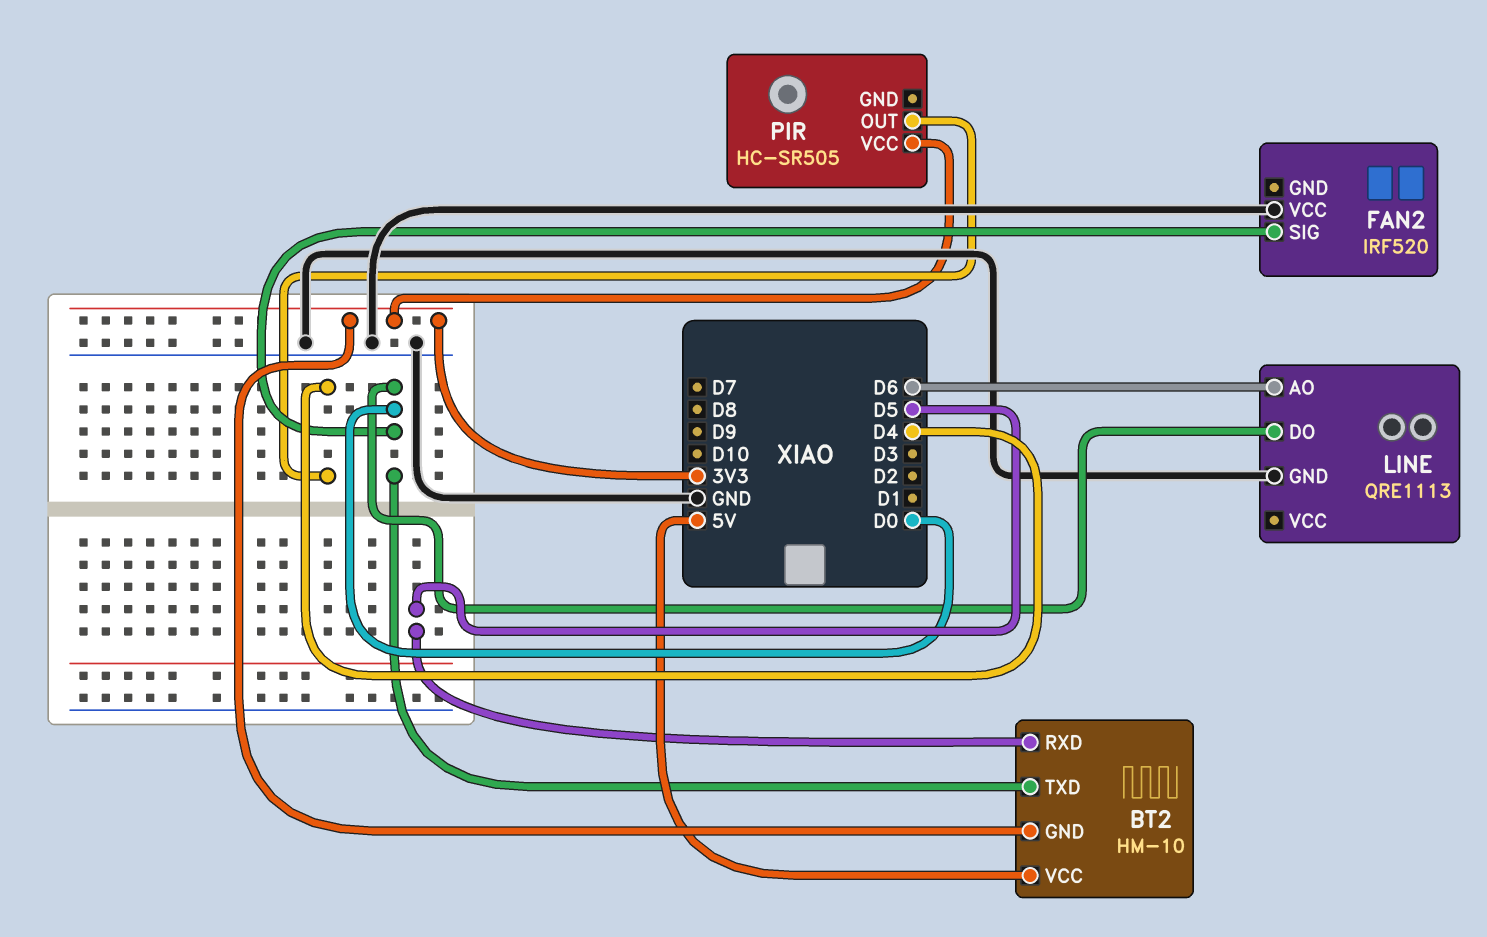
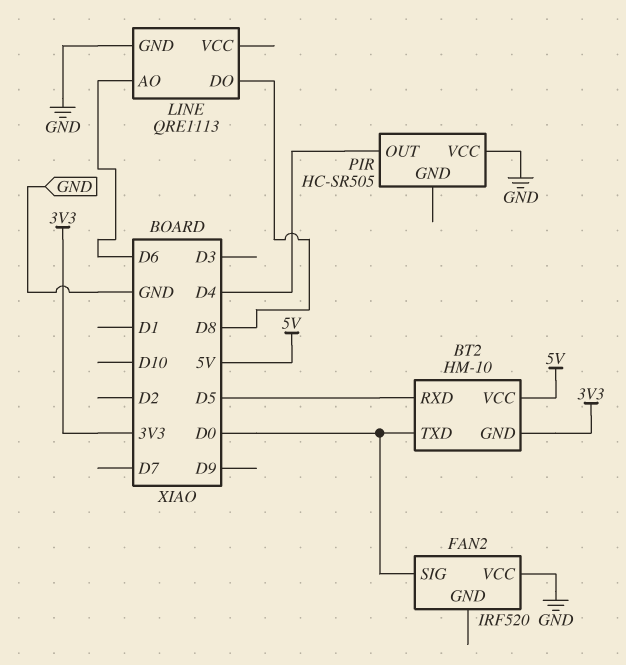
LINE pin DO: D0 -> D8
PIR pin VCC: 3V3 -> GND

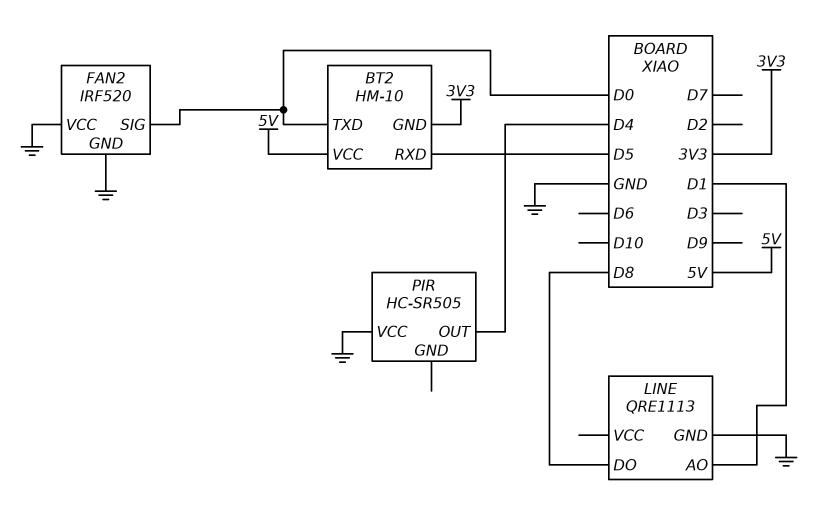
FAN2 pin GND: none -> GND
LINE pin AO: D6 -> D1

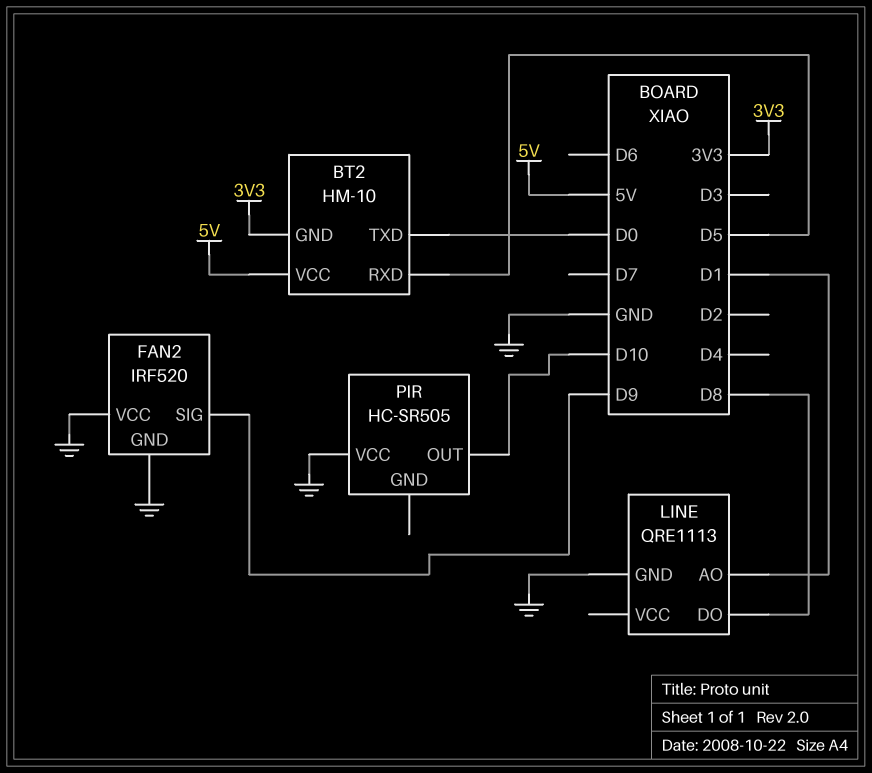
FAN2 pin SIG: D0 -> D9
PIR pin OUT: D4 -> D10

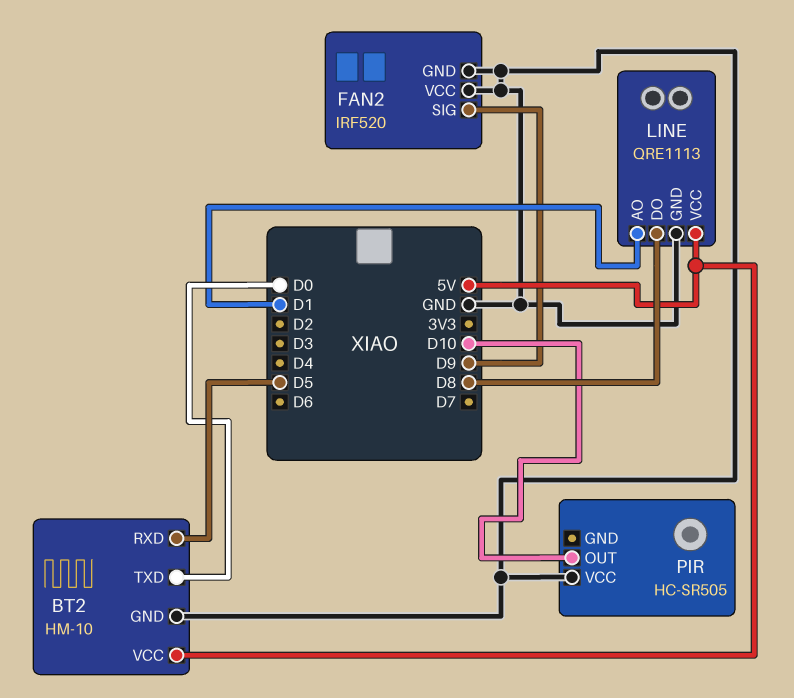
BT2 pin GND: 3V3 -> GND
LINE pin VCC: none -> 5V

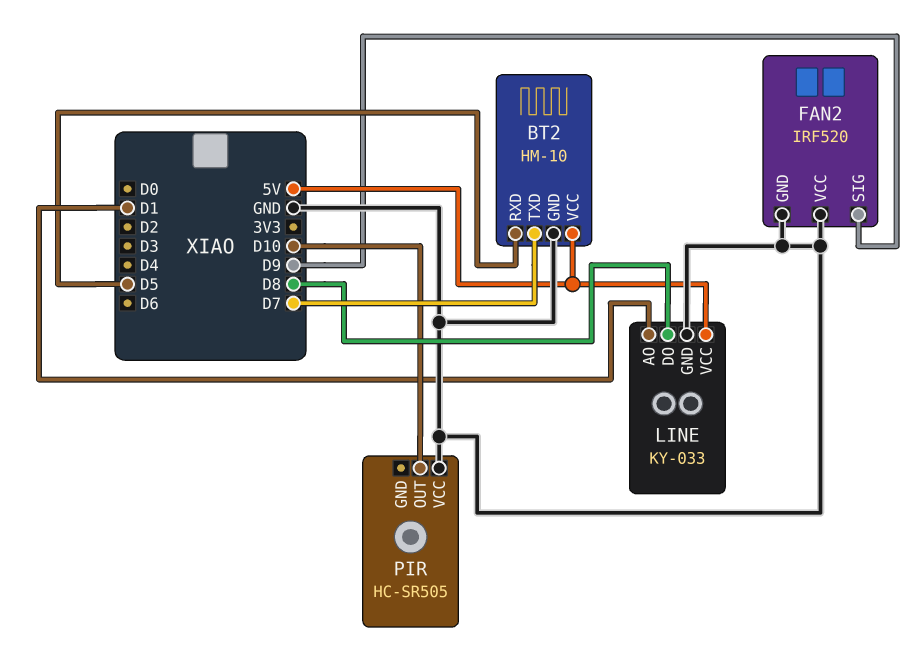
BT2 pin TXD: D0 -> D7
LINE: QRE1113 -> KY-033

